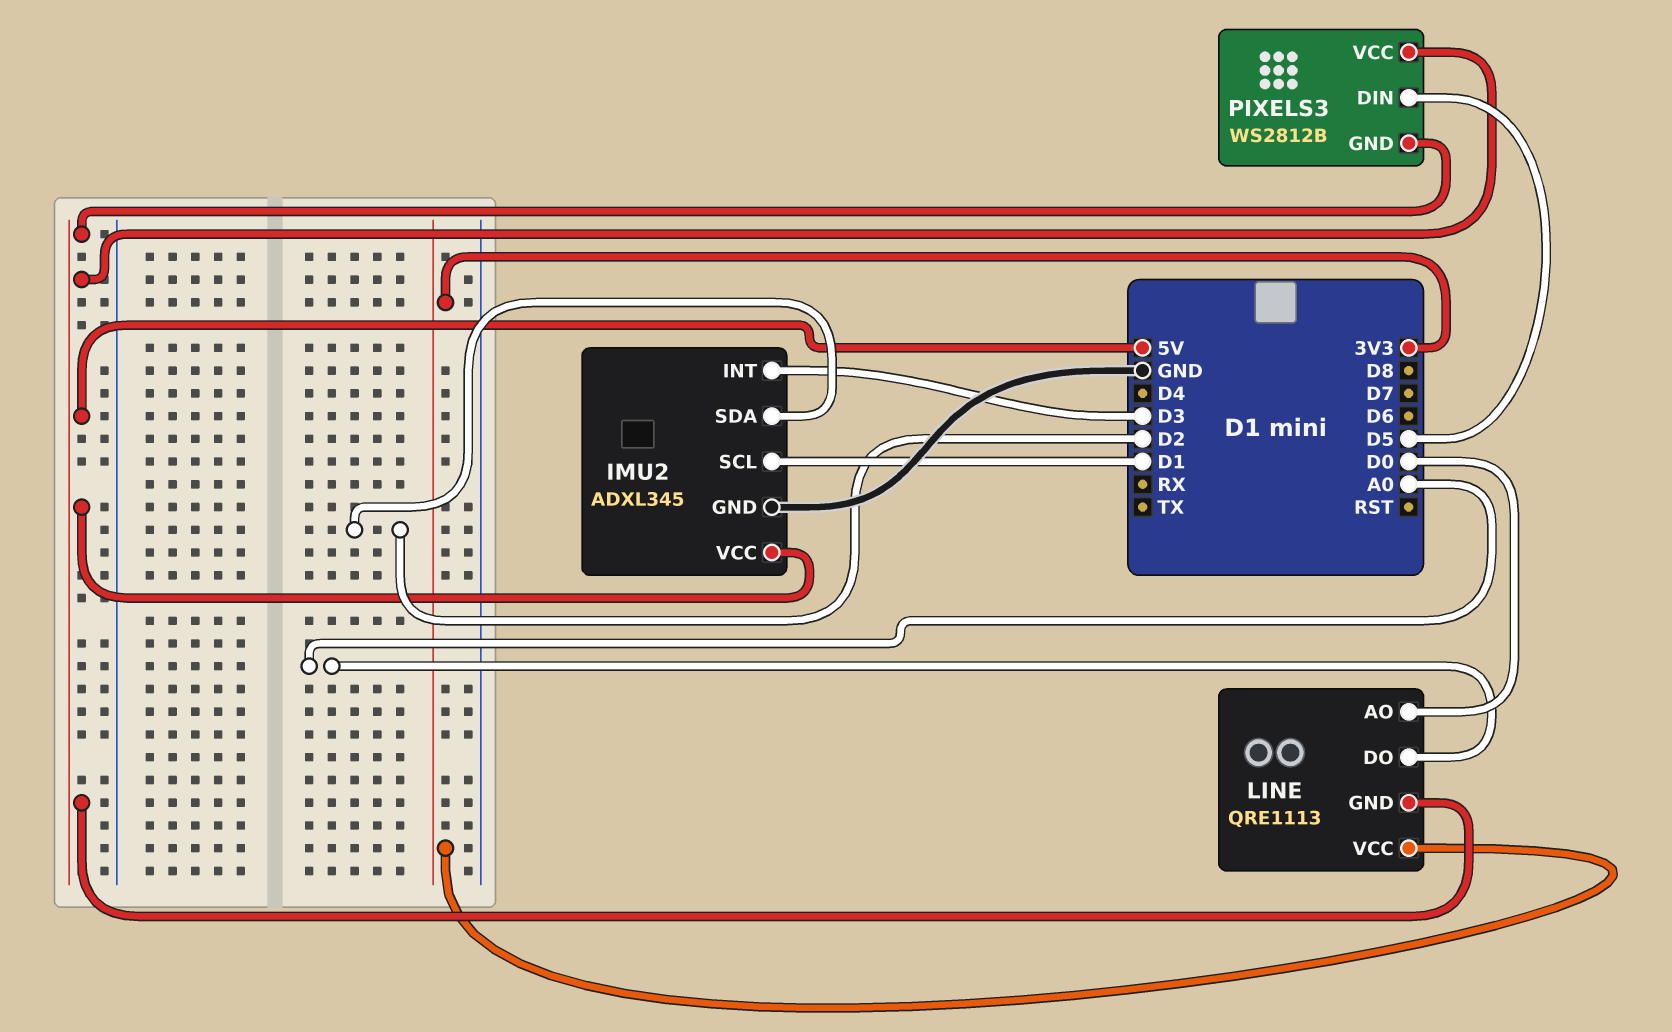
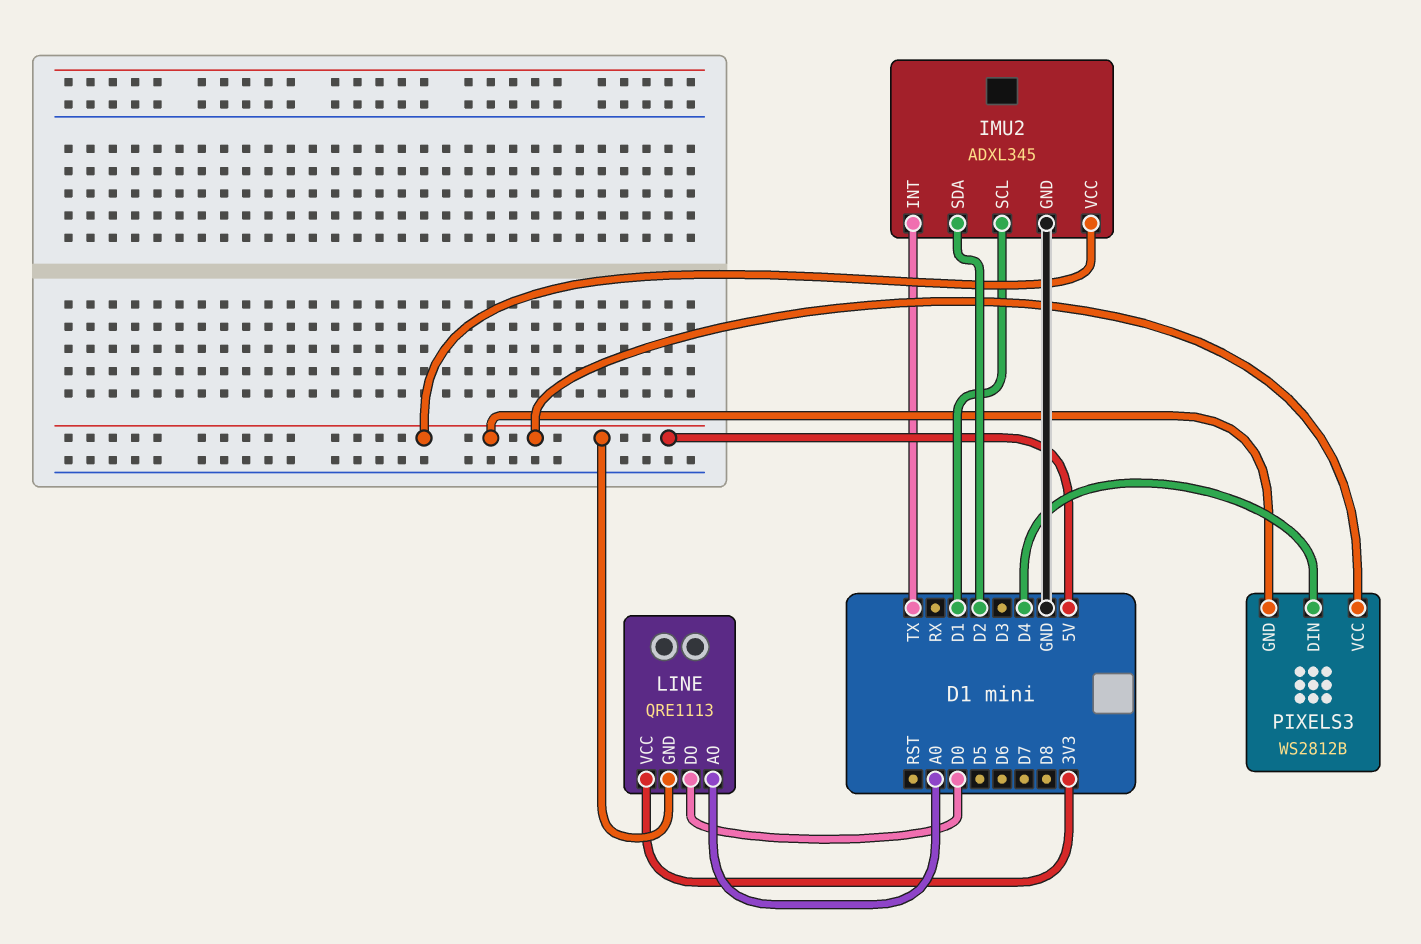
IMU2 pin INT: D3 -> TX
LINE pin AO: D0 -> A0
LINE pin DO: A0 -> D0
PIXELS3 pin DIN: D5 -> D4

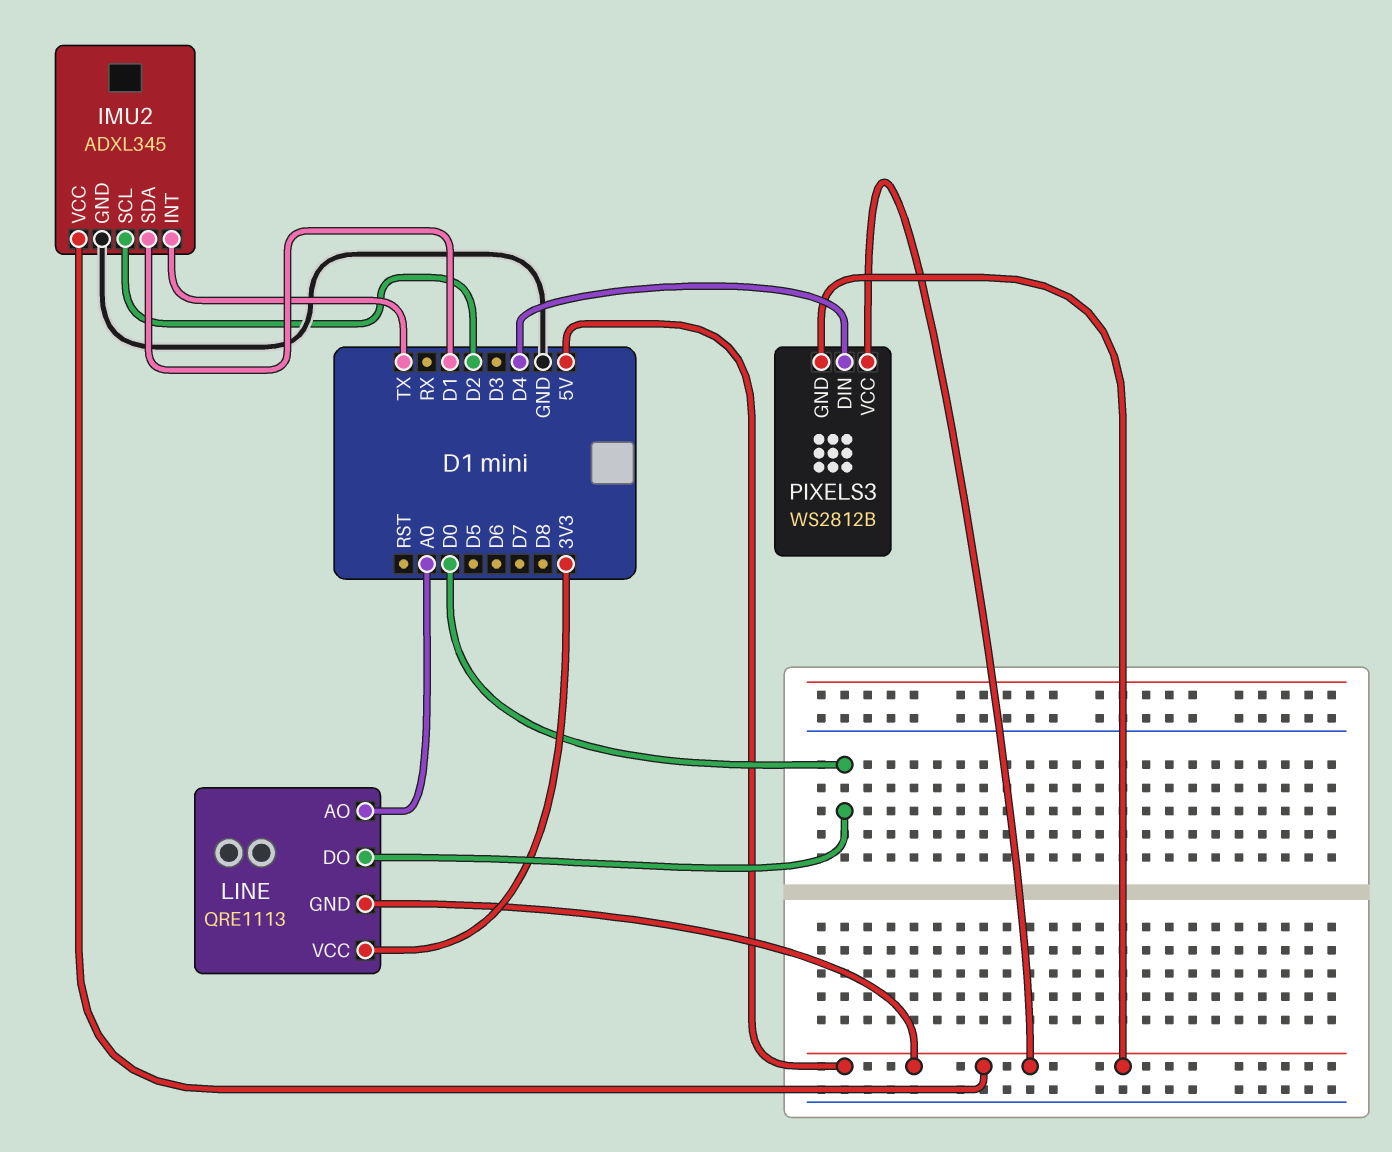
IMU2 pin SCL: D1 -> D2
IMU2 pin SDA: D2 -> D1

